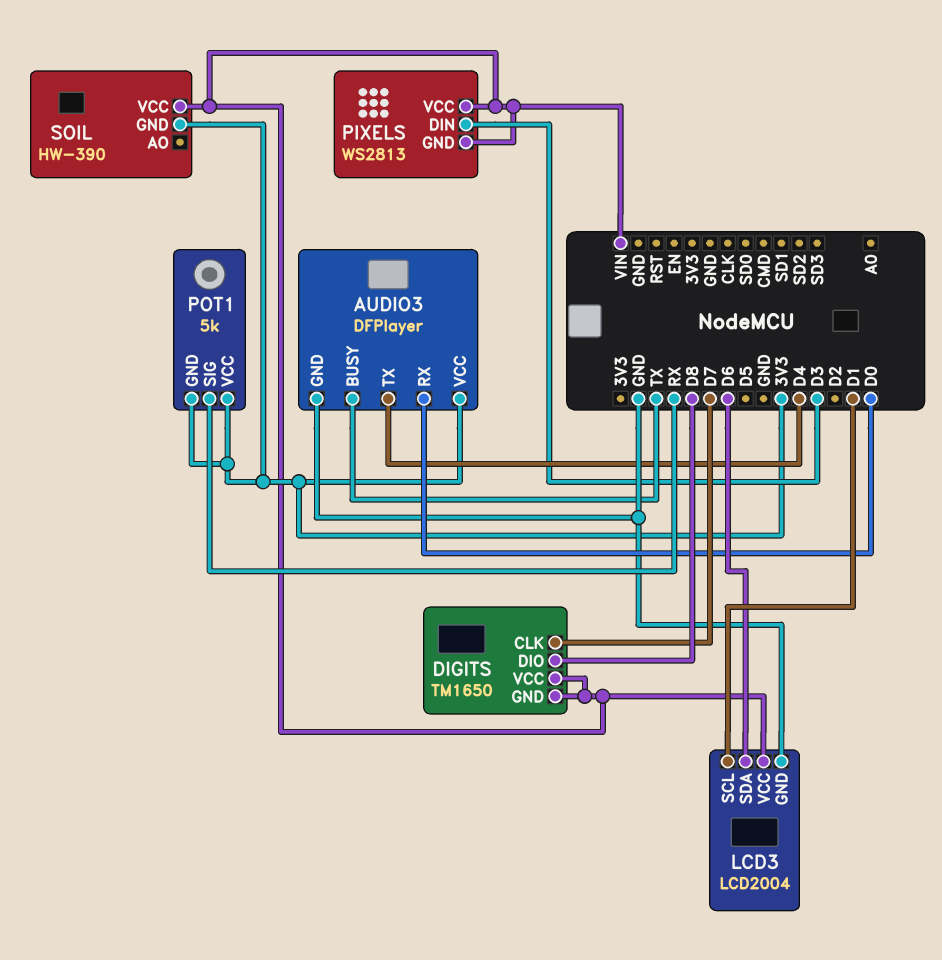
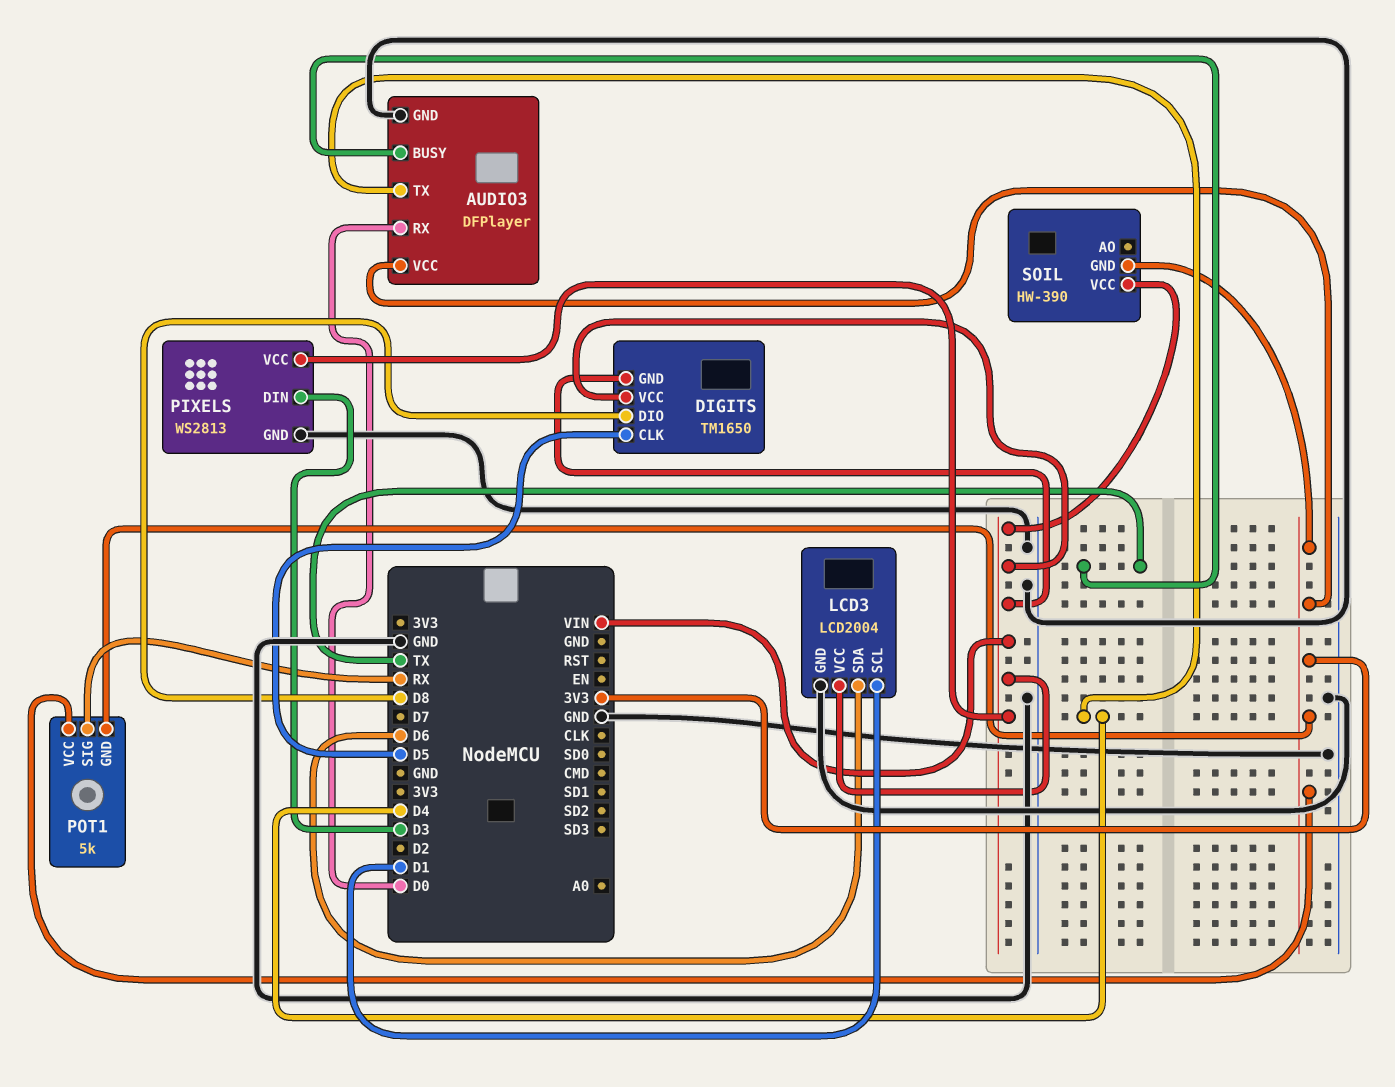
DIGITS pin CLK: D7 -> D5
PIXELS pin GND: VIN -> GND

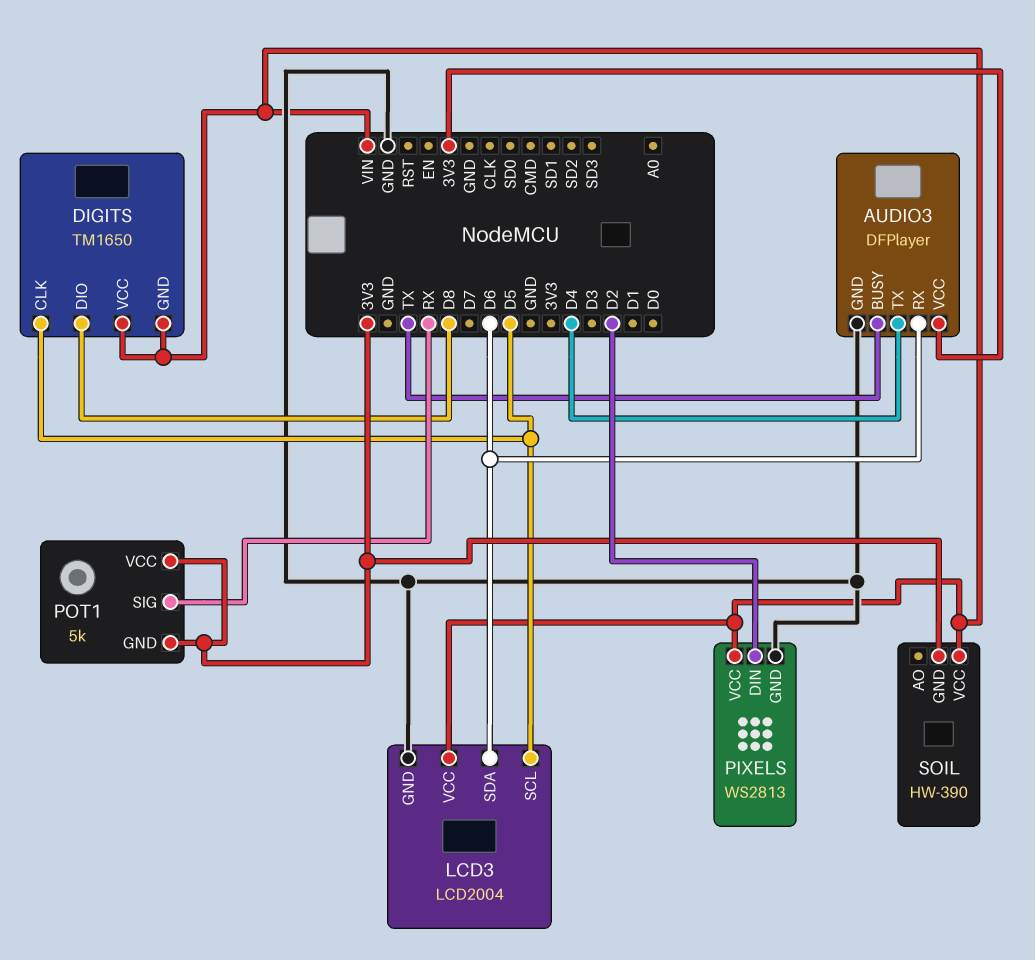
AUDIO3 pin RX: D0 -> D6
LCD3 pin SCL: D1 -> D5
PIXELS pin DIN: D3 -> D2

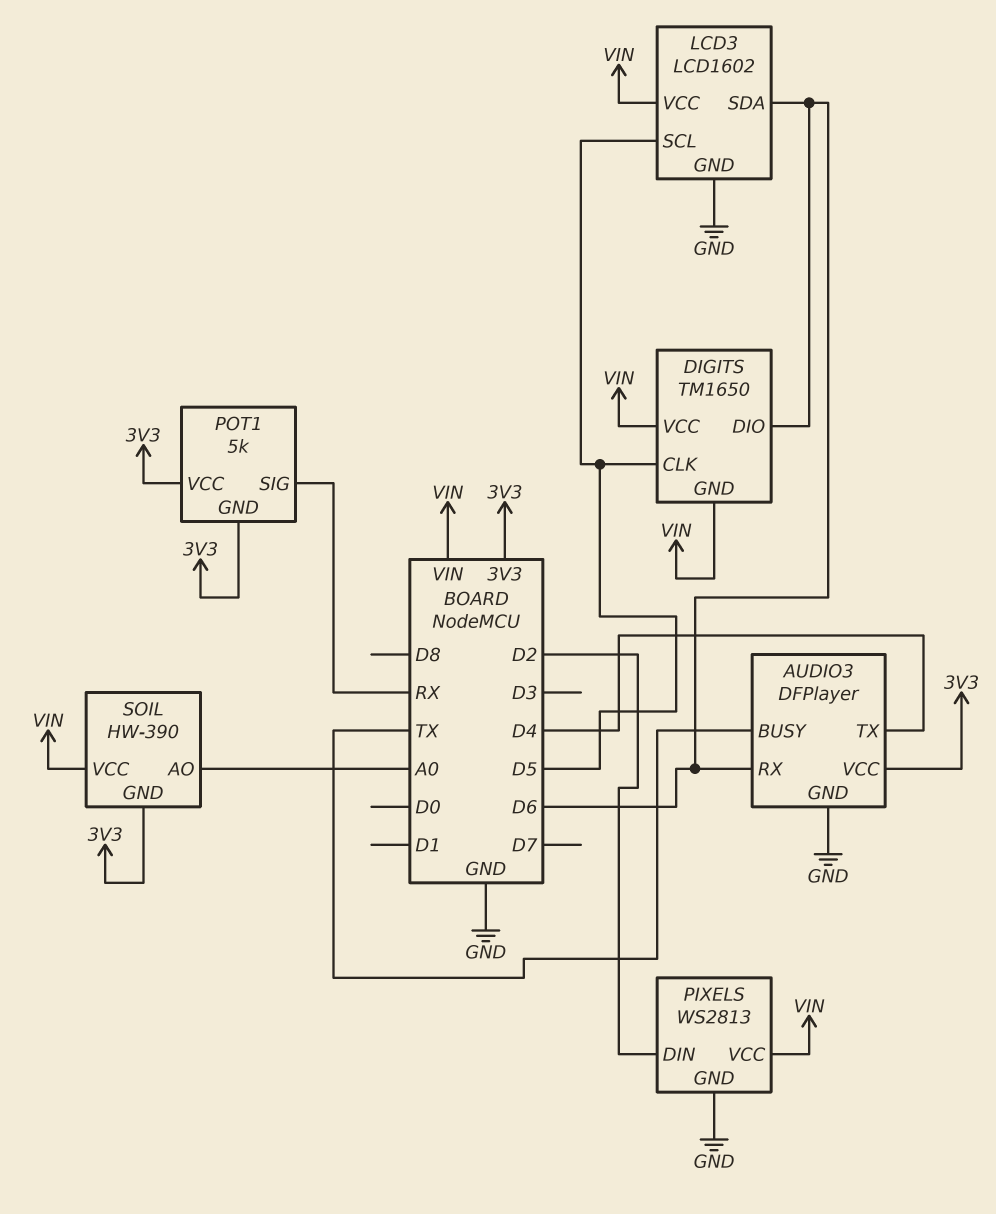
DIGITS pin DIO: D8 -> D6
LCD3: LCD2004 -> LCD1602
SOIL pin AO: none -> A0

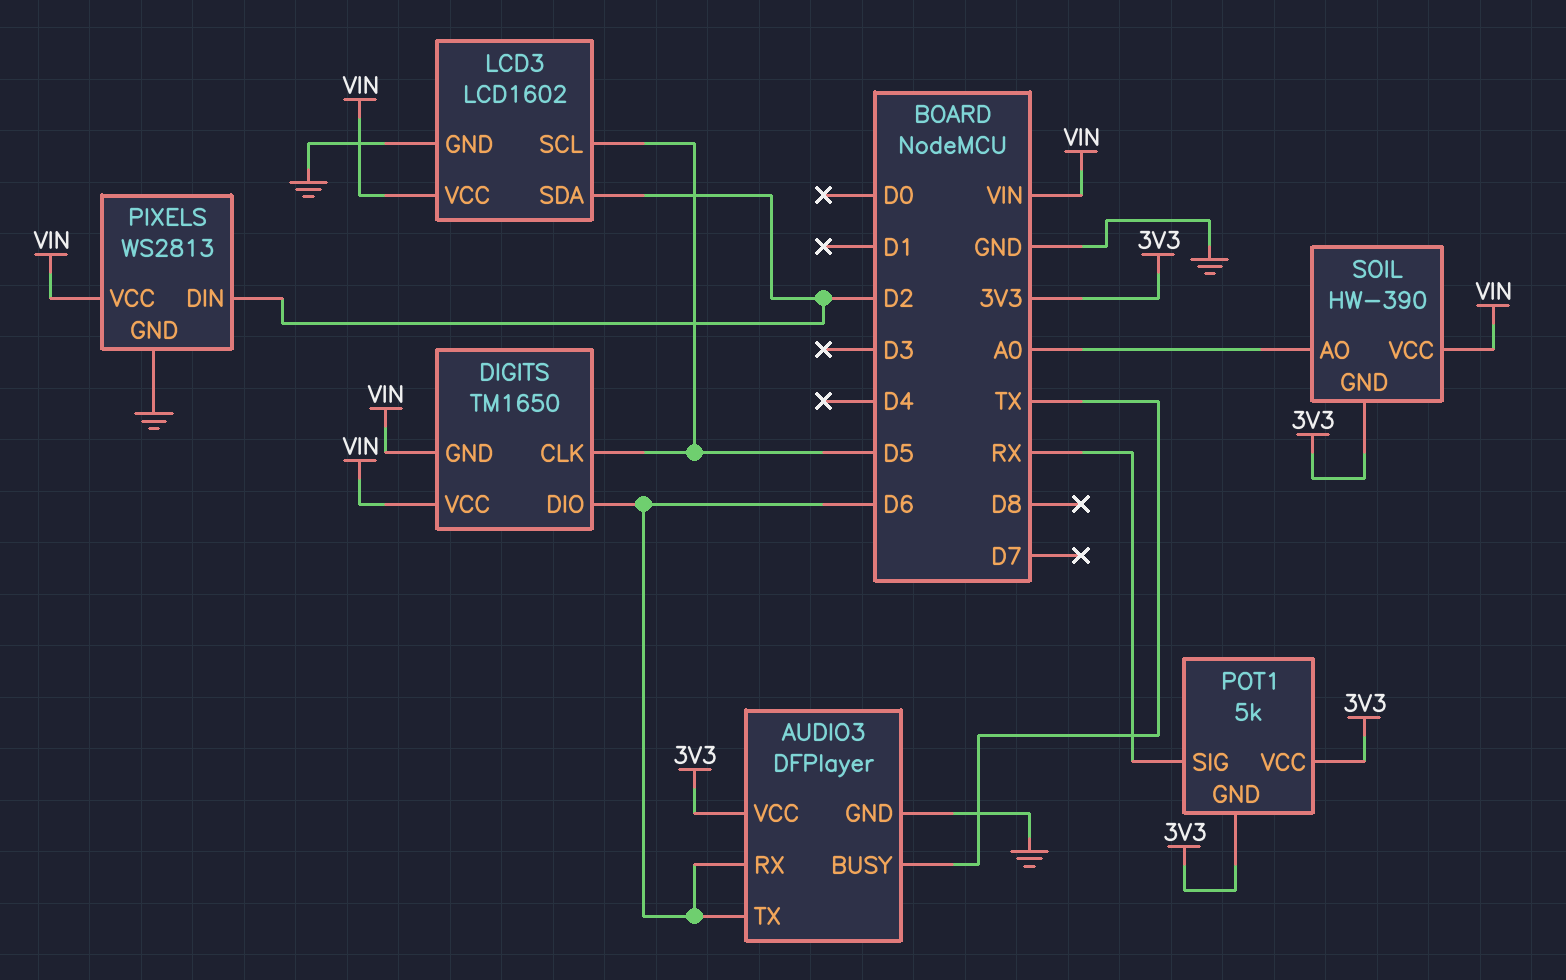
AUDIO3 pin TX: D4 -> D6
LCD3 pin SDA: D6 -> D2

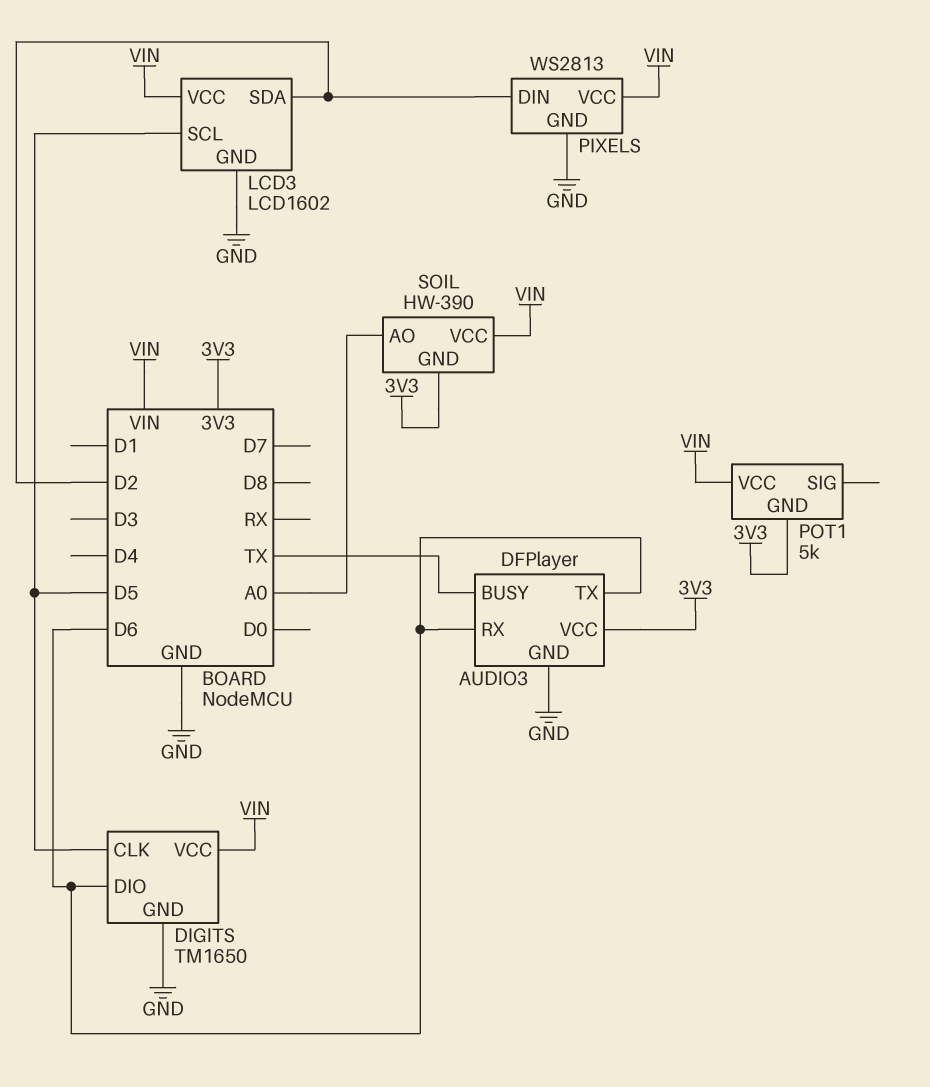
DIGITS pin GND: VIN -> GND
POT1 pin SIG: RX -> none
POT1 pin VCC: 3V3 -> VIN

